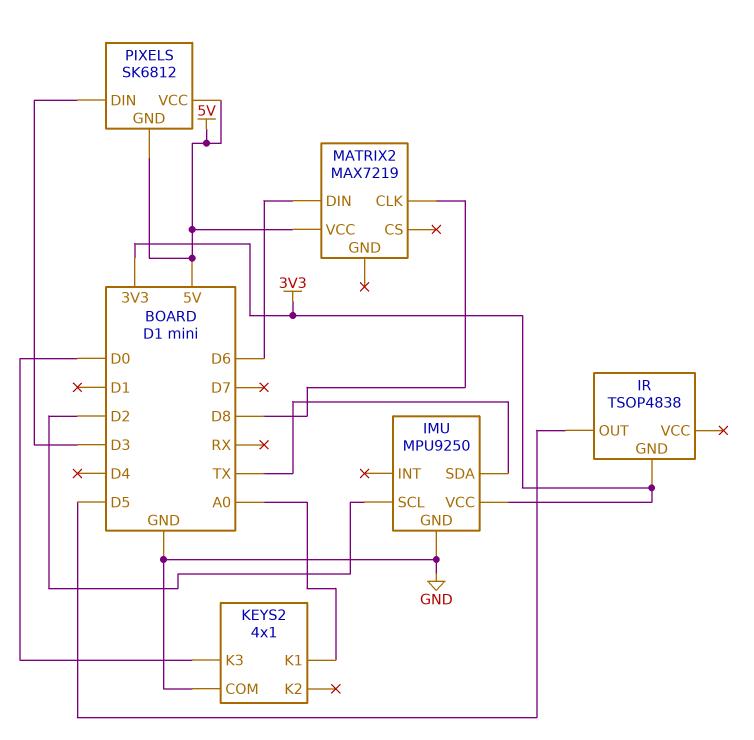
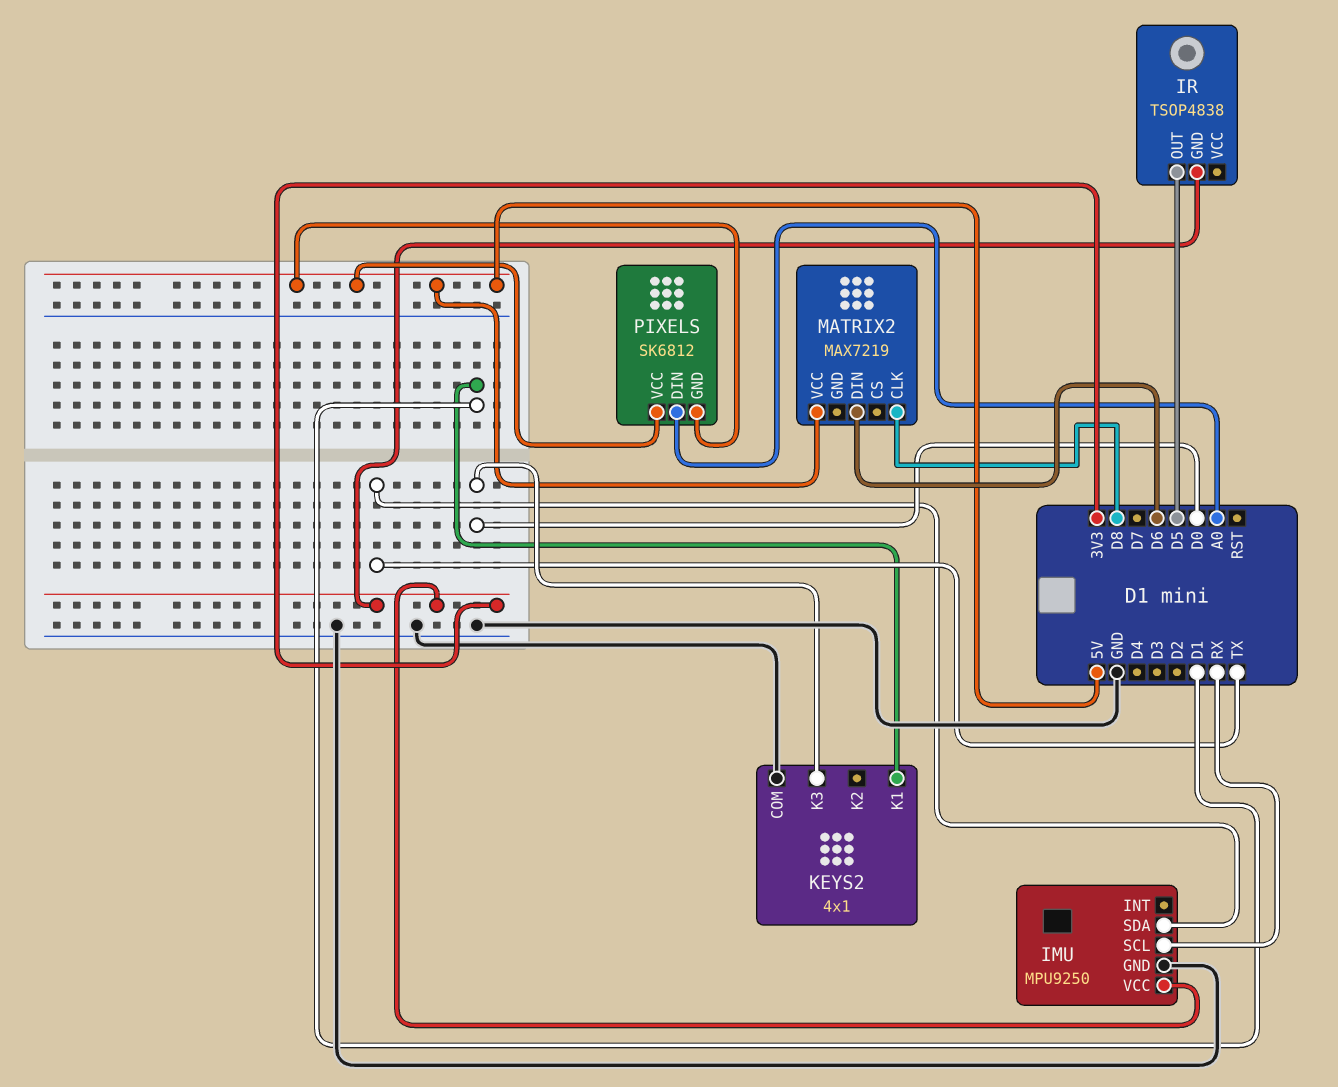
IMU pin SCL: D2 -> RX
KEYS2 pin K1: A0 -> D1
PIXELS pin DIN: D3 -> A0

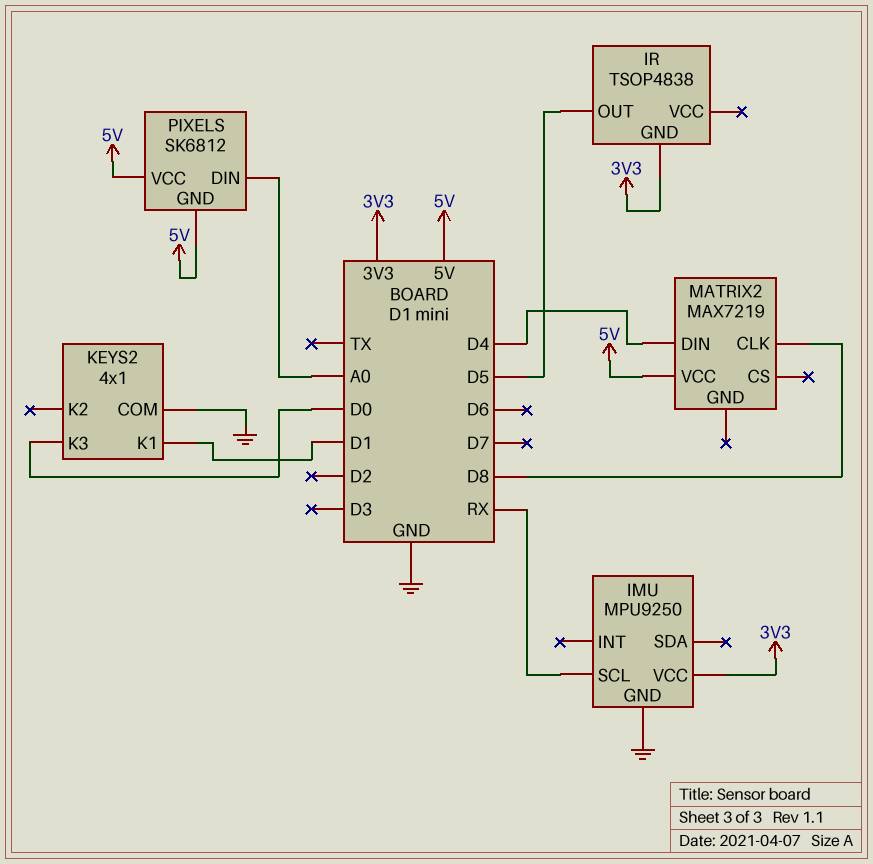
IMU pin SDA: TX -> none
MATRIX2 pin DIN: D6 -> D4

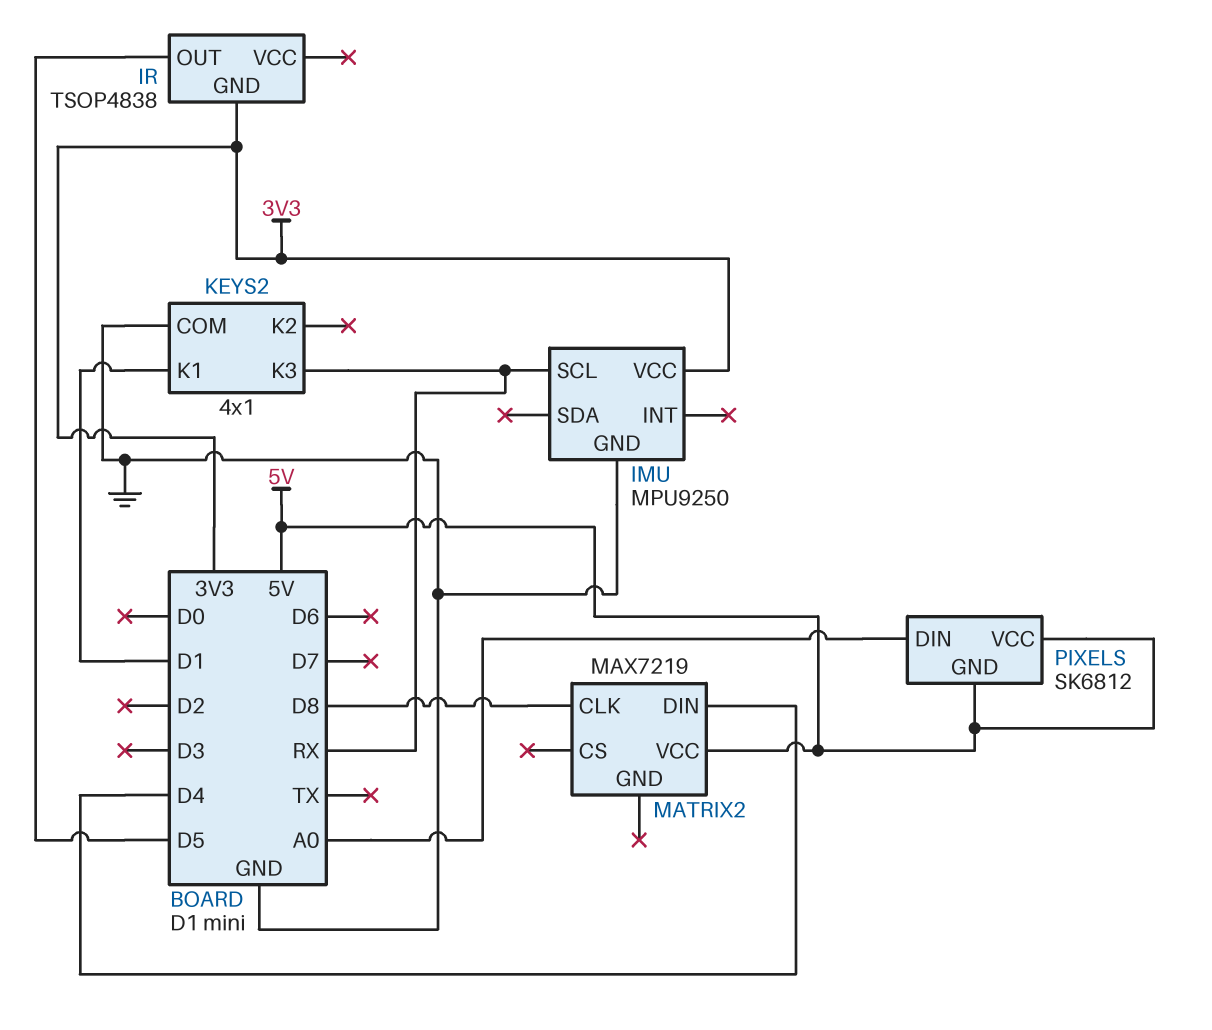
KEYS2 pin K3: D0 -> RX

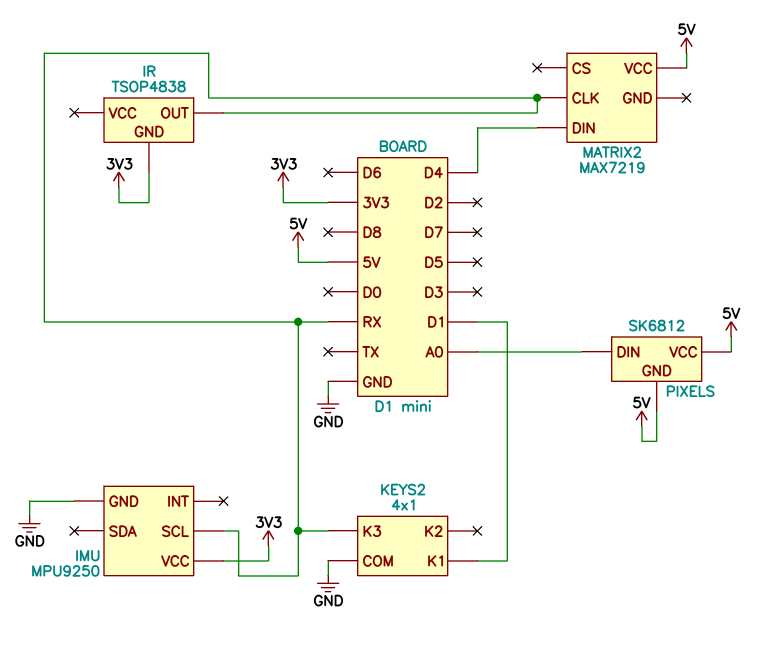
IR pin OUT: D5 -> RX
MATRIX2 pin CLK: D8 -> RX

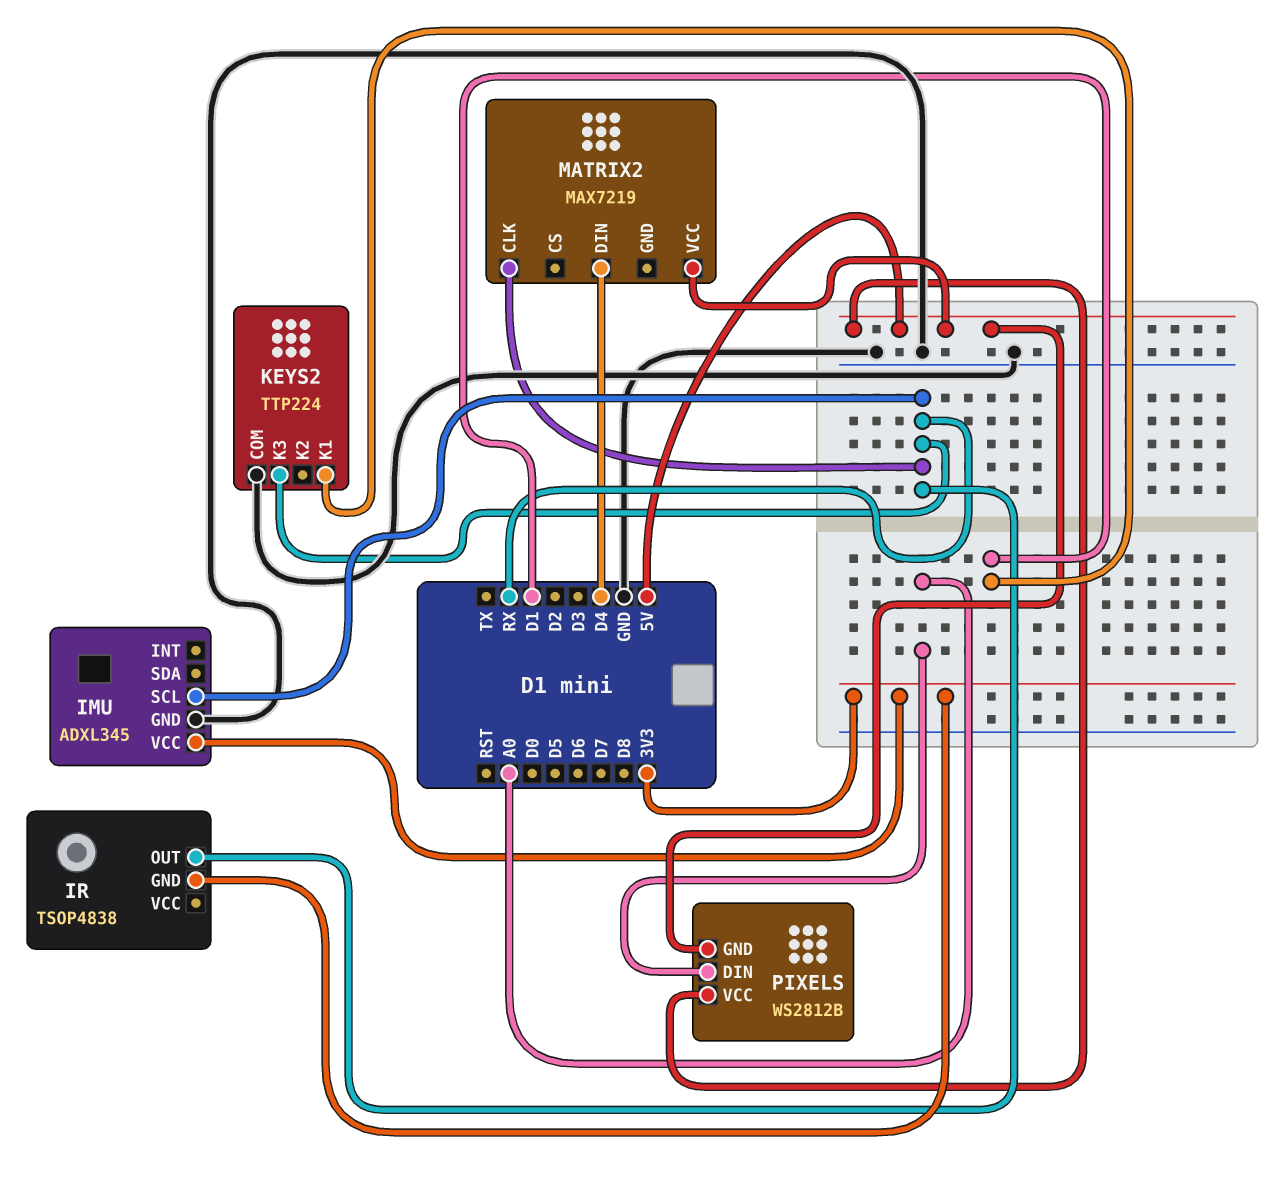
IMU: MPU9250 -> ADXL345
KEYS2: 4x1 -> TTP224
PIXELS: SK6812 -> WS2812B

